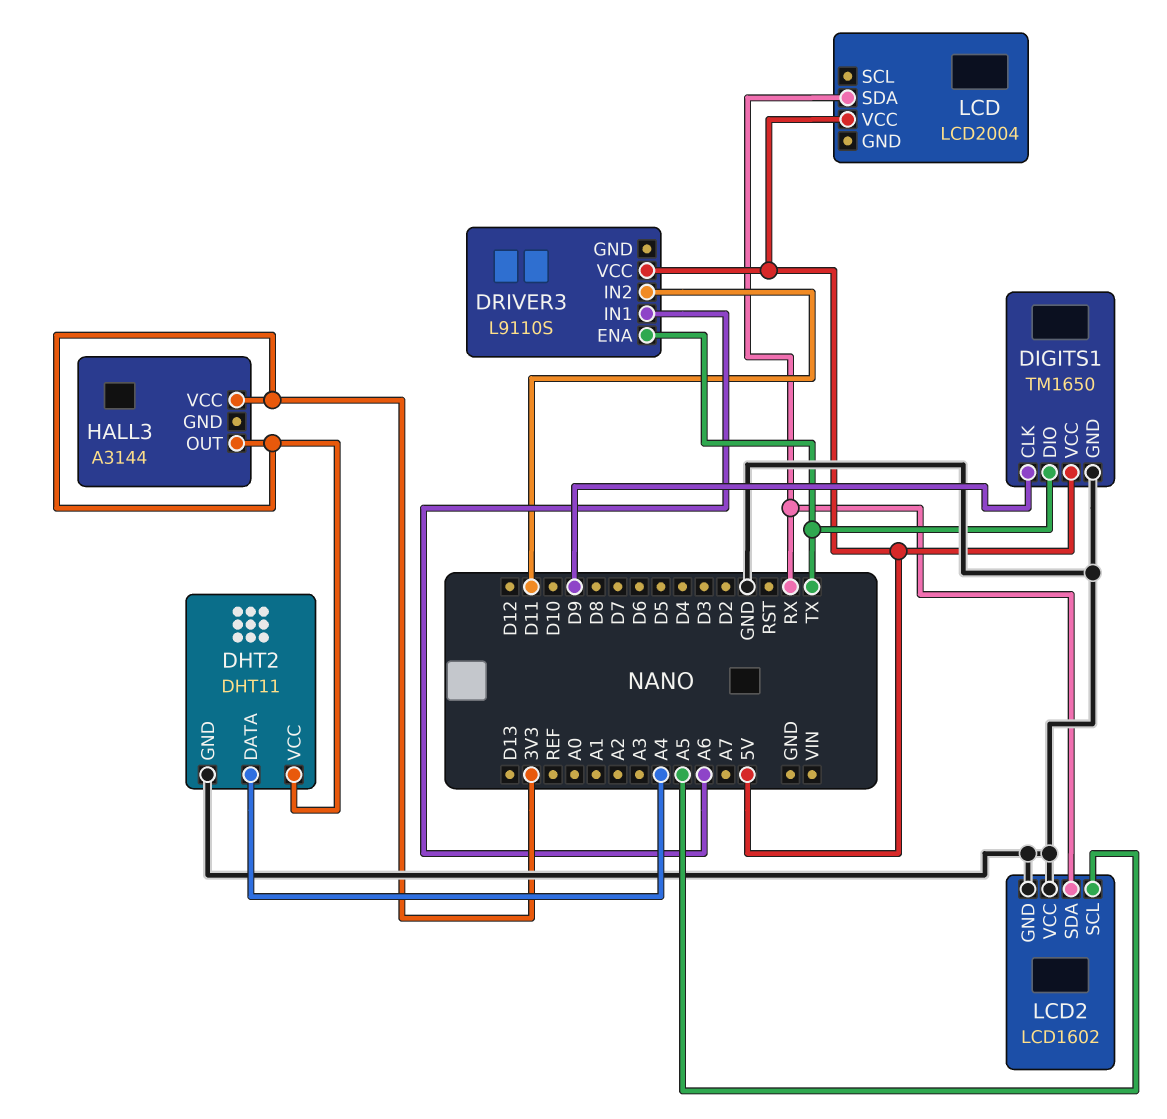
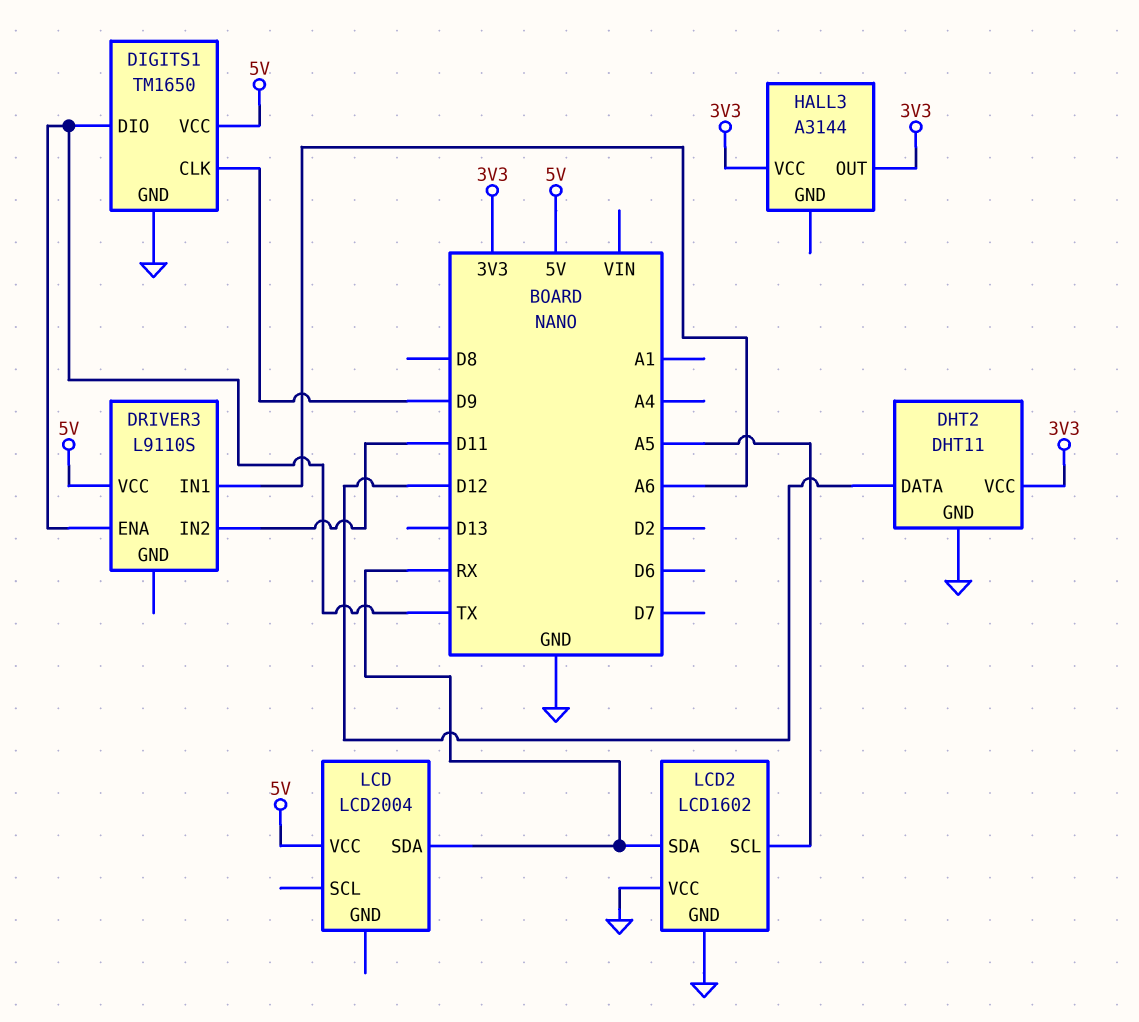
DHT2 pin DATA: A4 -> D12

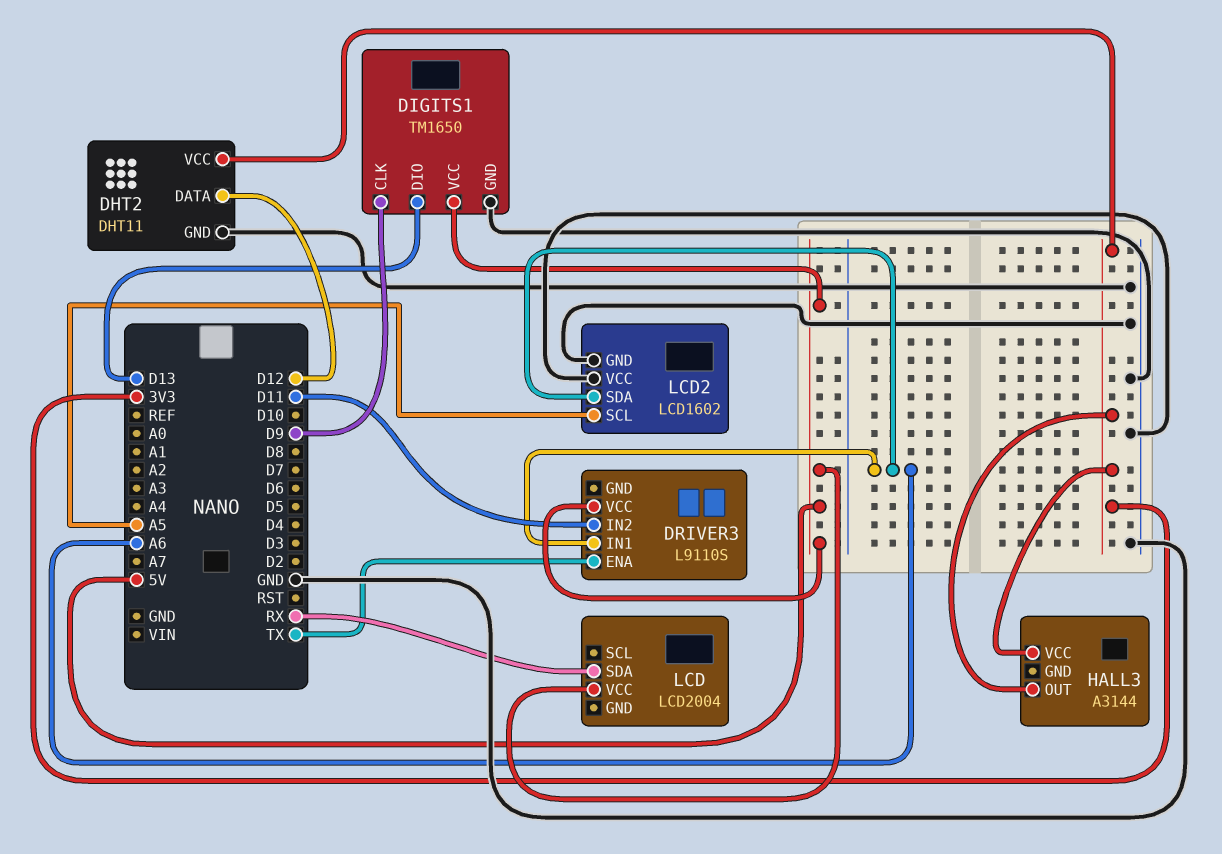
DIGITS1 pin DIO: TX -> D13
LCD2 pin SDA: RX -> A6

